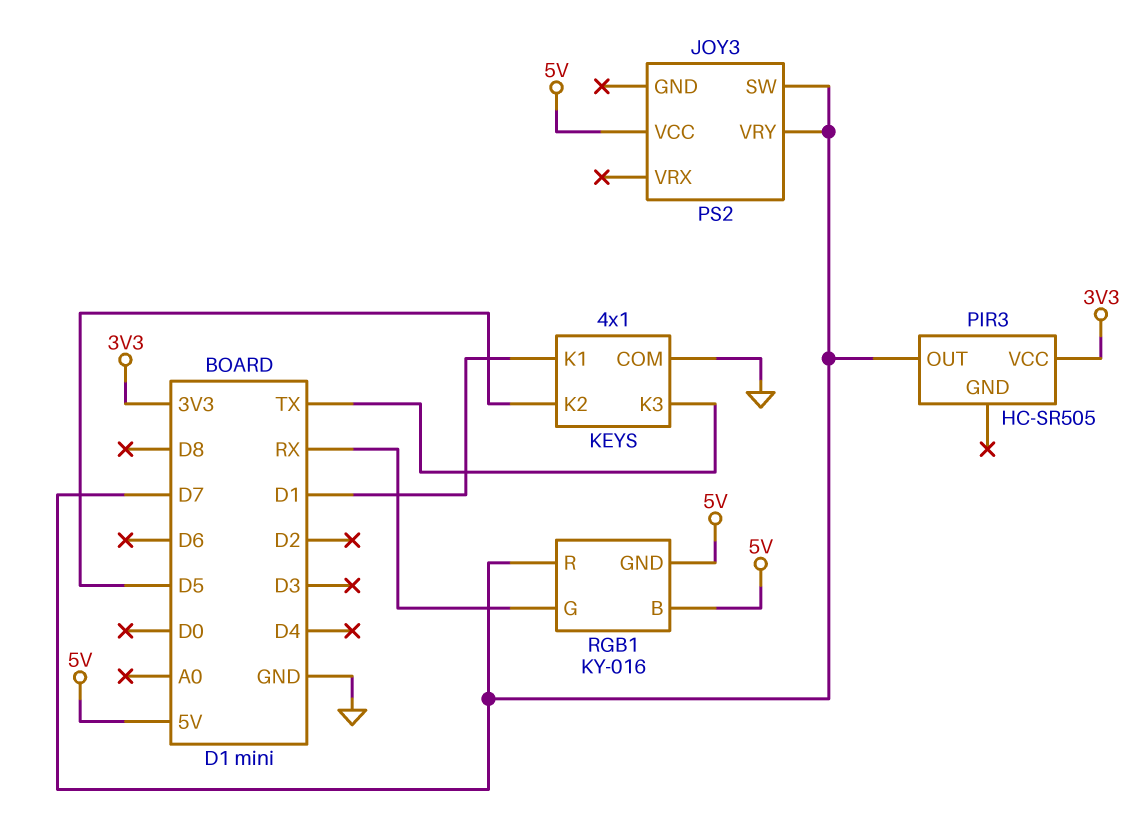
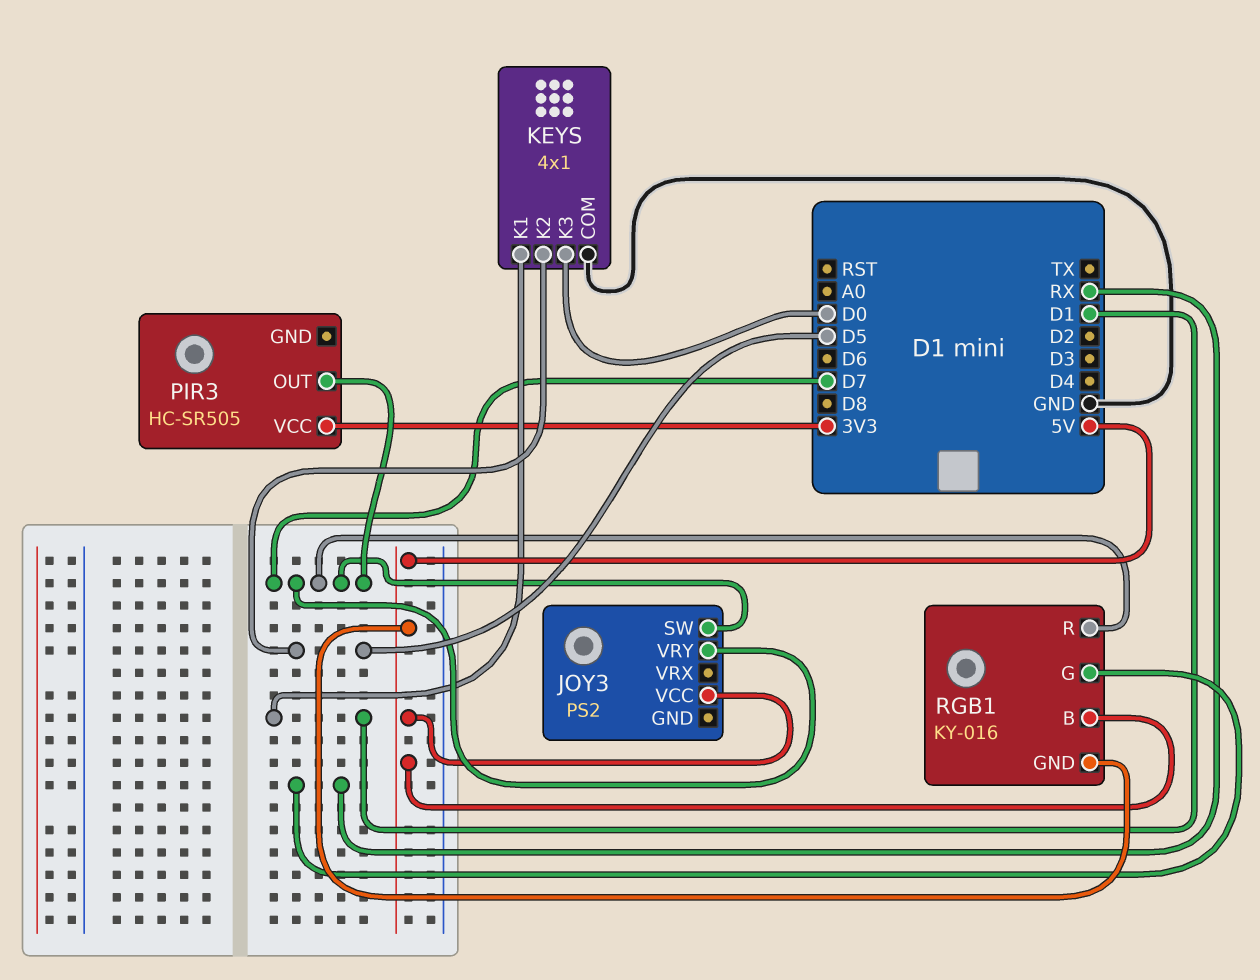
KEYS pin K3: TX -> D0

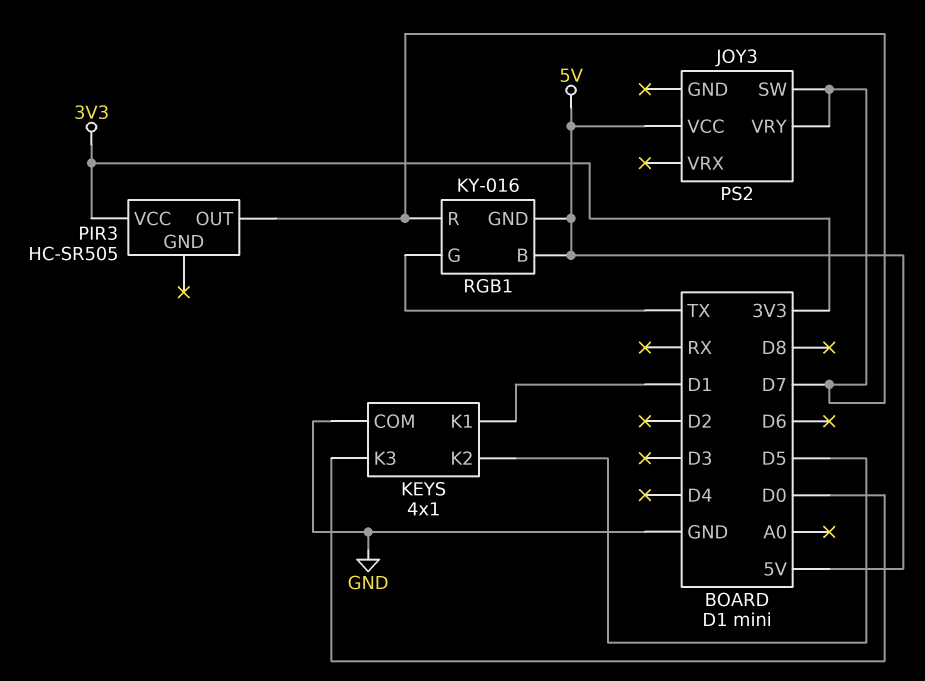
RGB1 pin G: RX -> TX

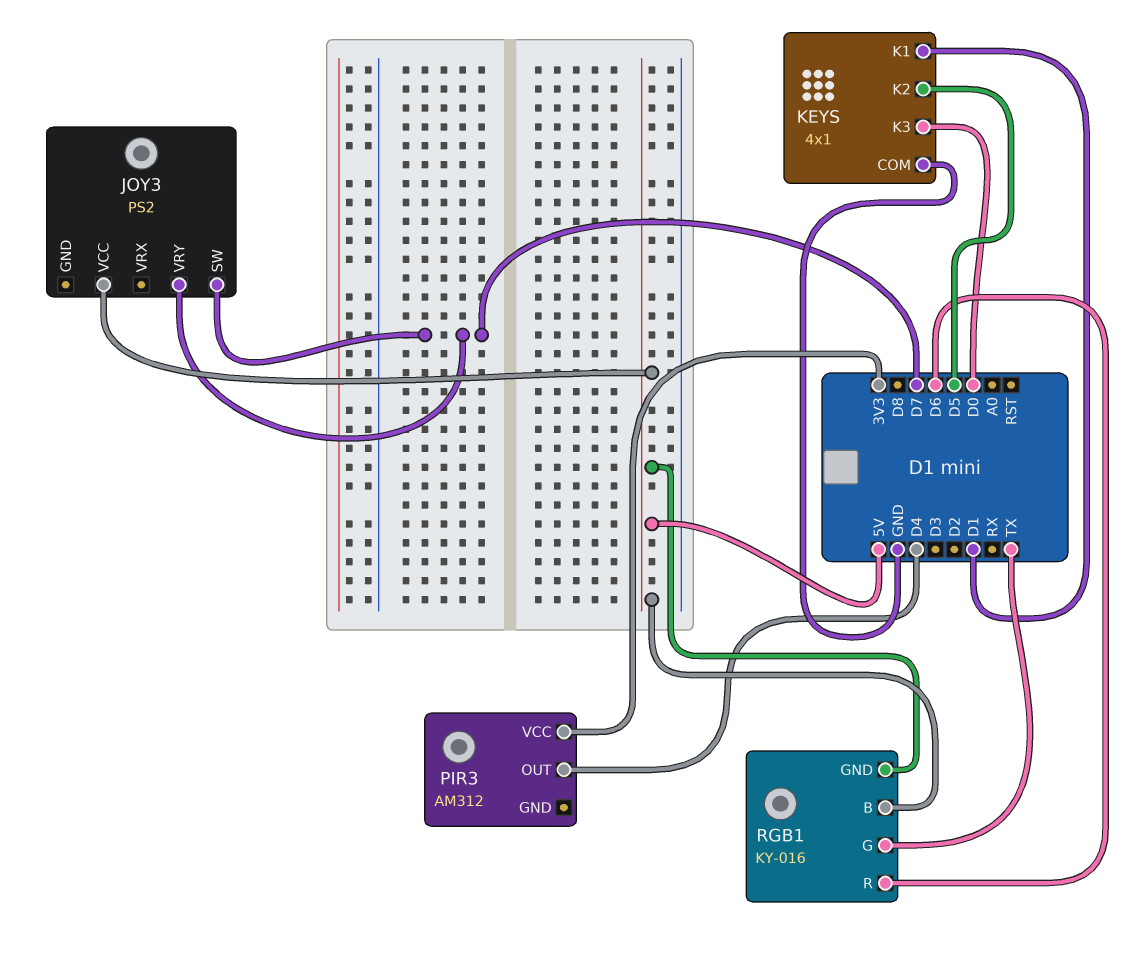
PIR3: HC-SR505 -> AM312
PIR3 pin OUT: D7 -> D4
RGB1 pin R: D7 -> D6

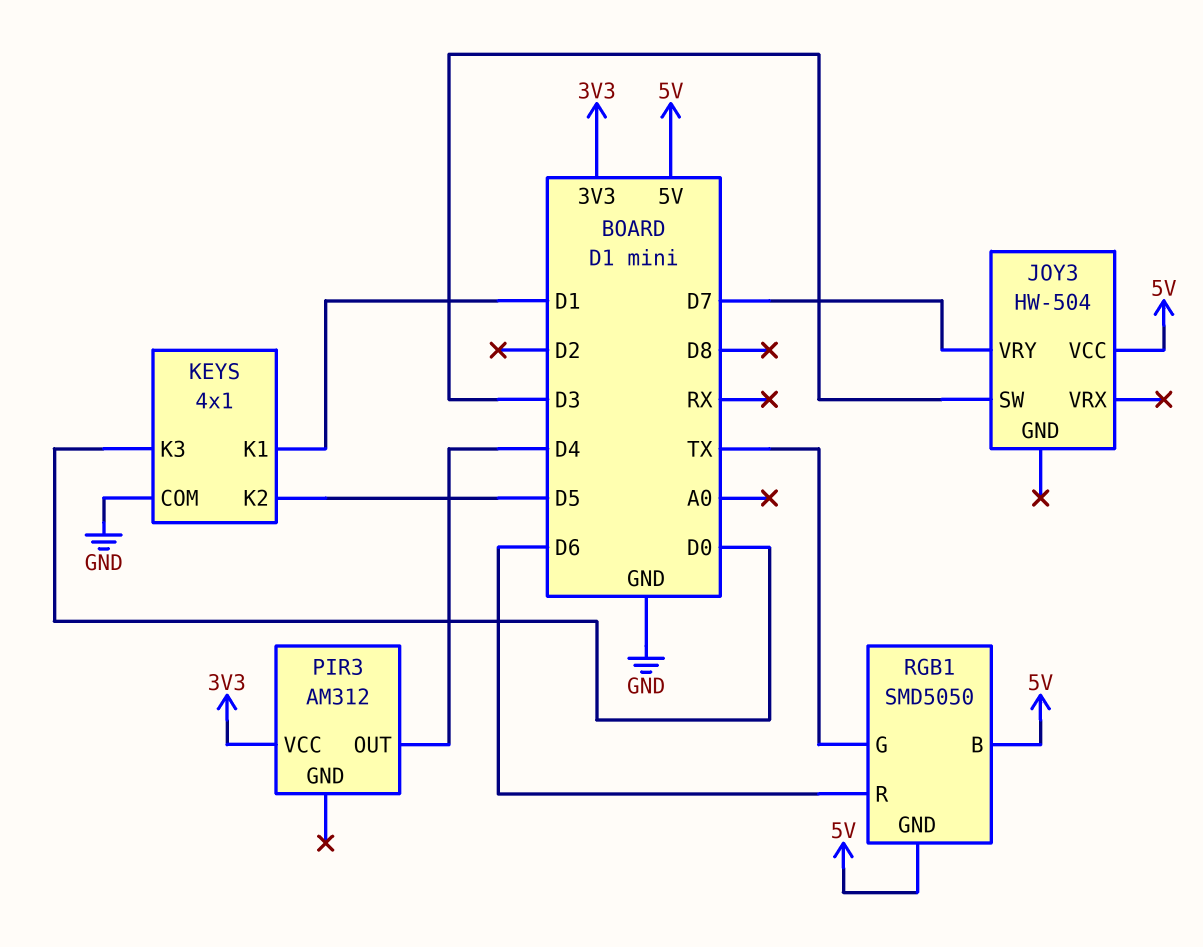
JOY3: PS2 -> HW-504
JOY3 pin SW: D7 -> D3
RGB1: KY-016 -> SMD5050

